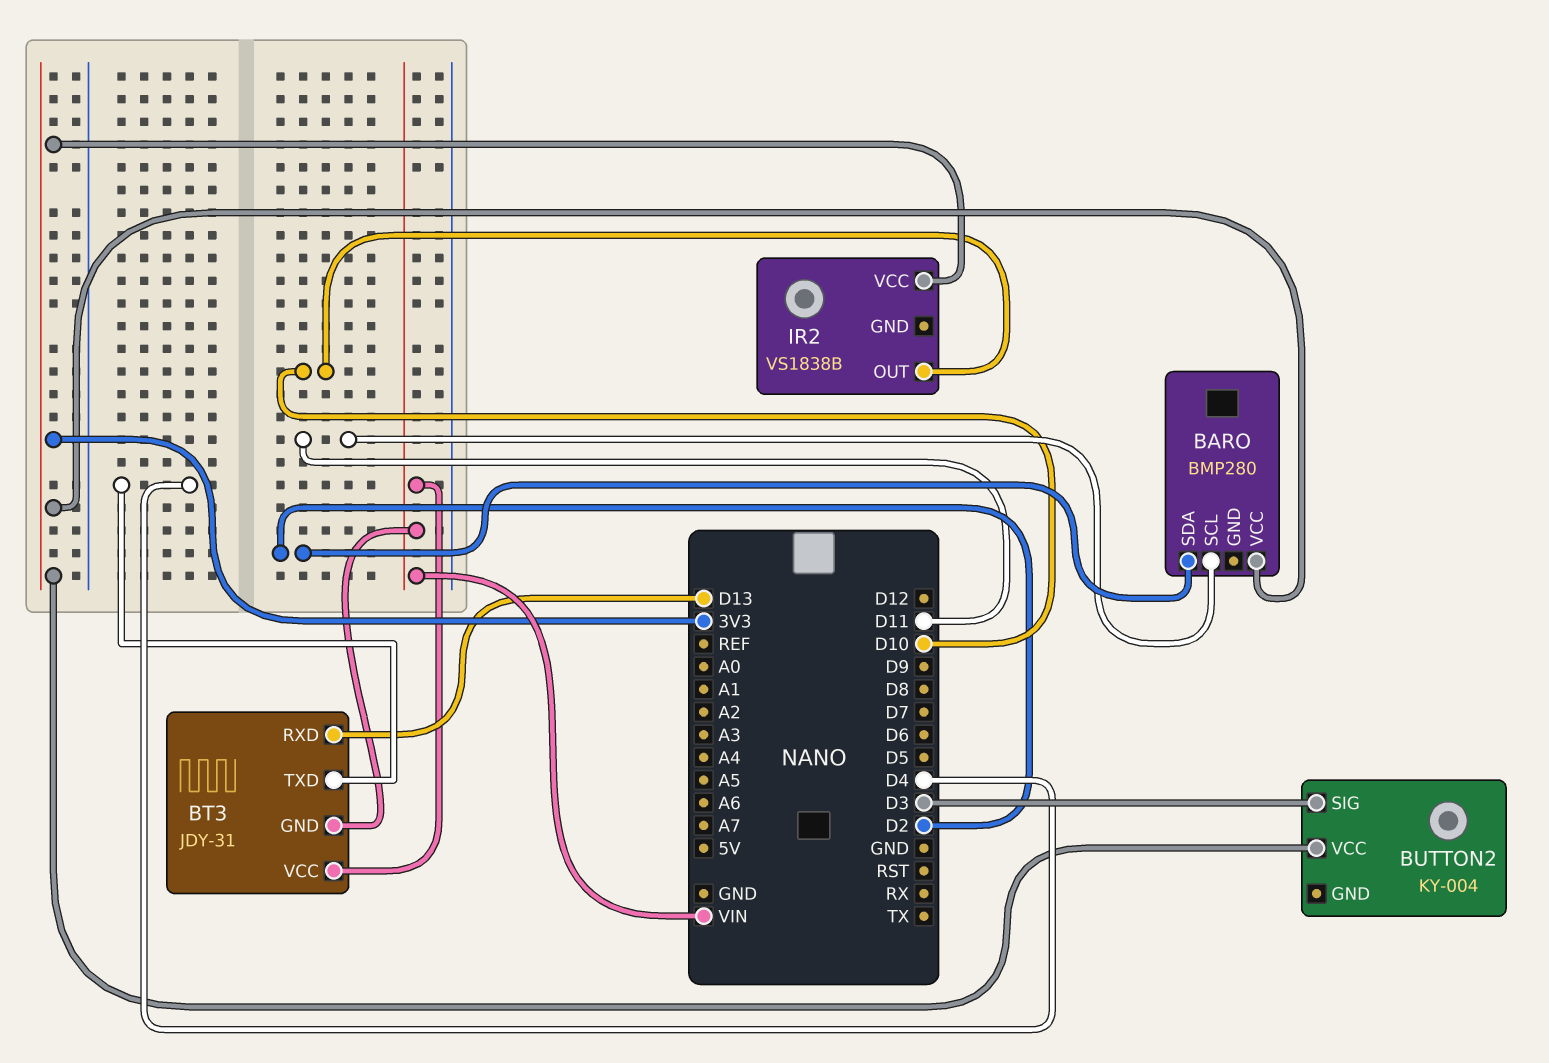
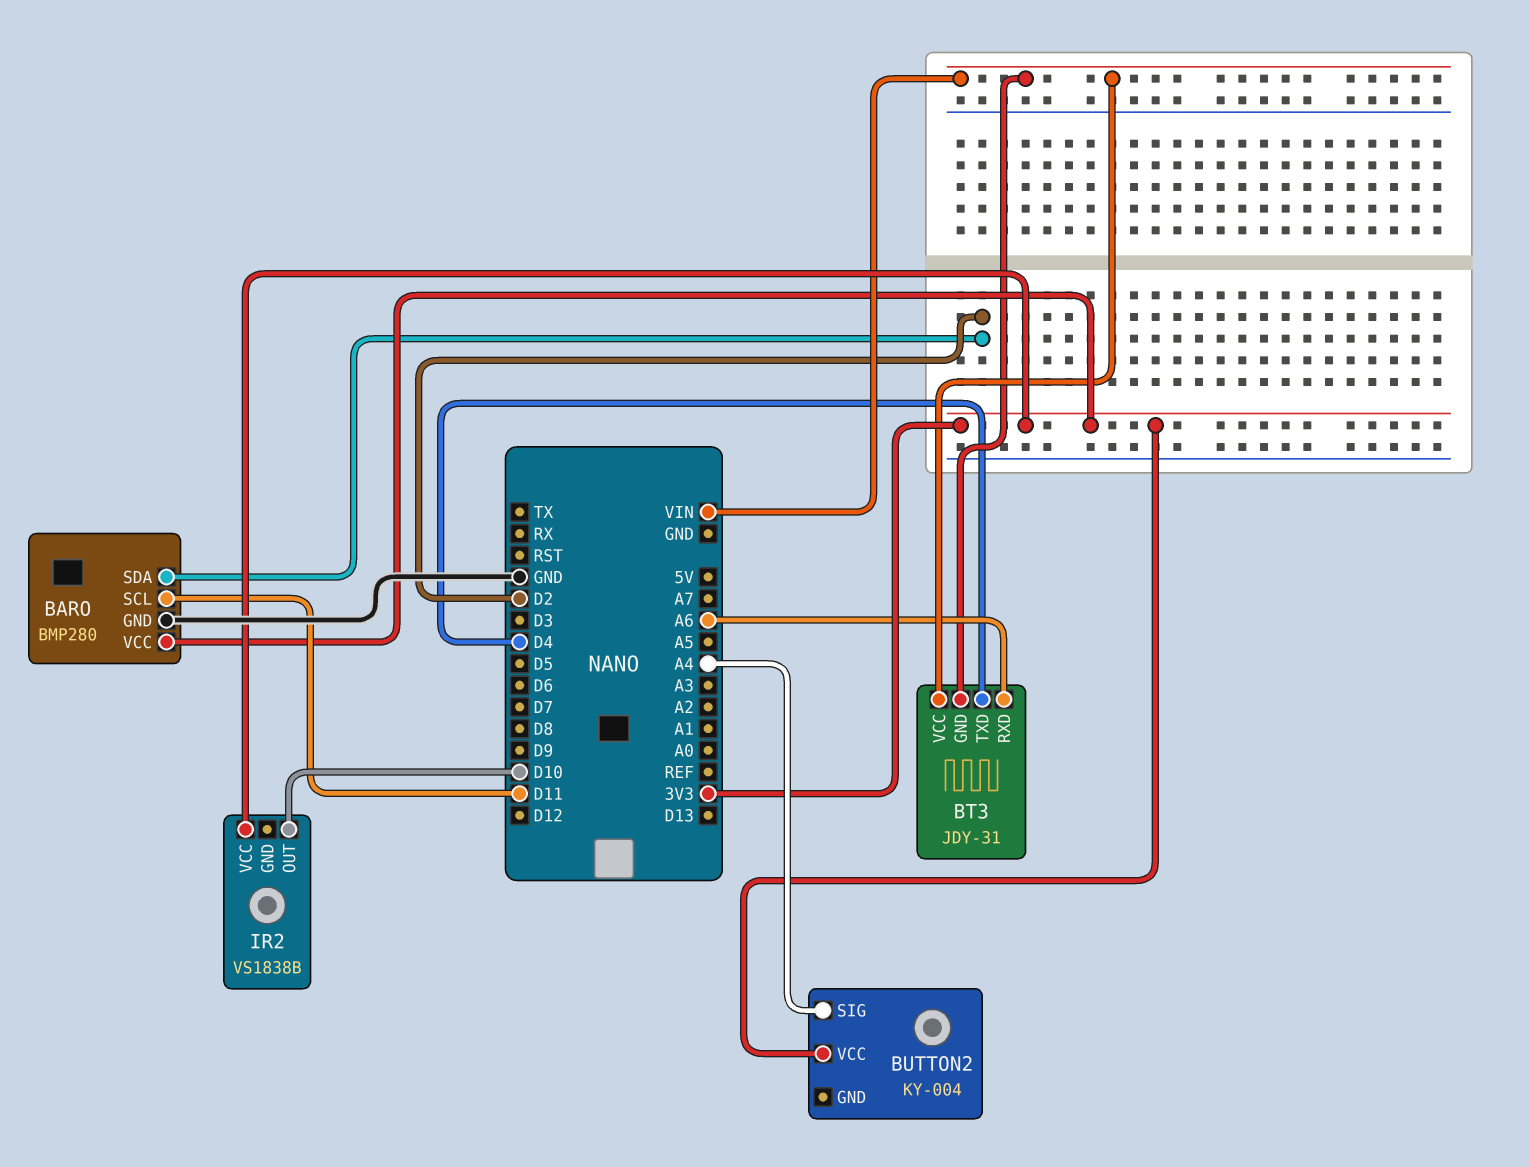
BARO pin GND: none -> GND
BT3 pin RXD: D13 -> A6
BUTTON2 pin SIG: D3 -> A4

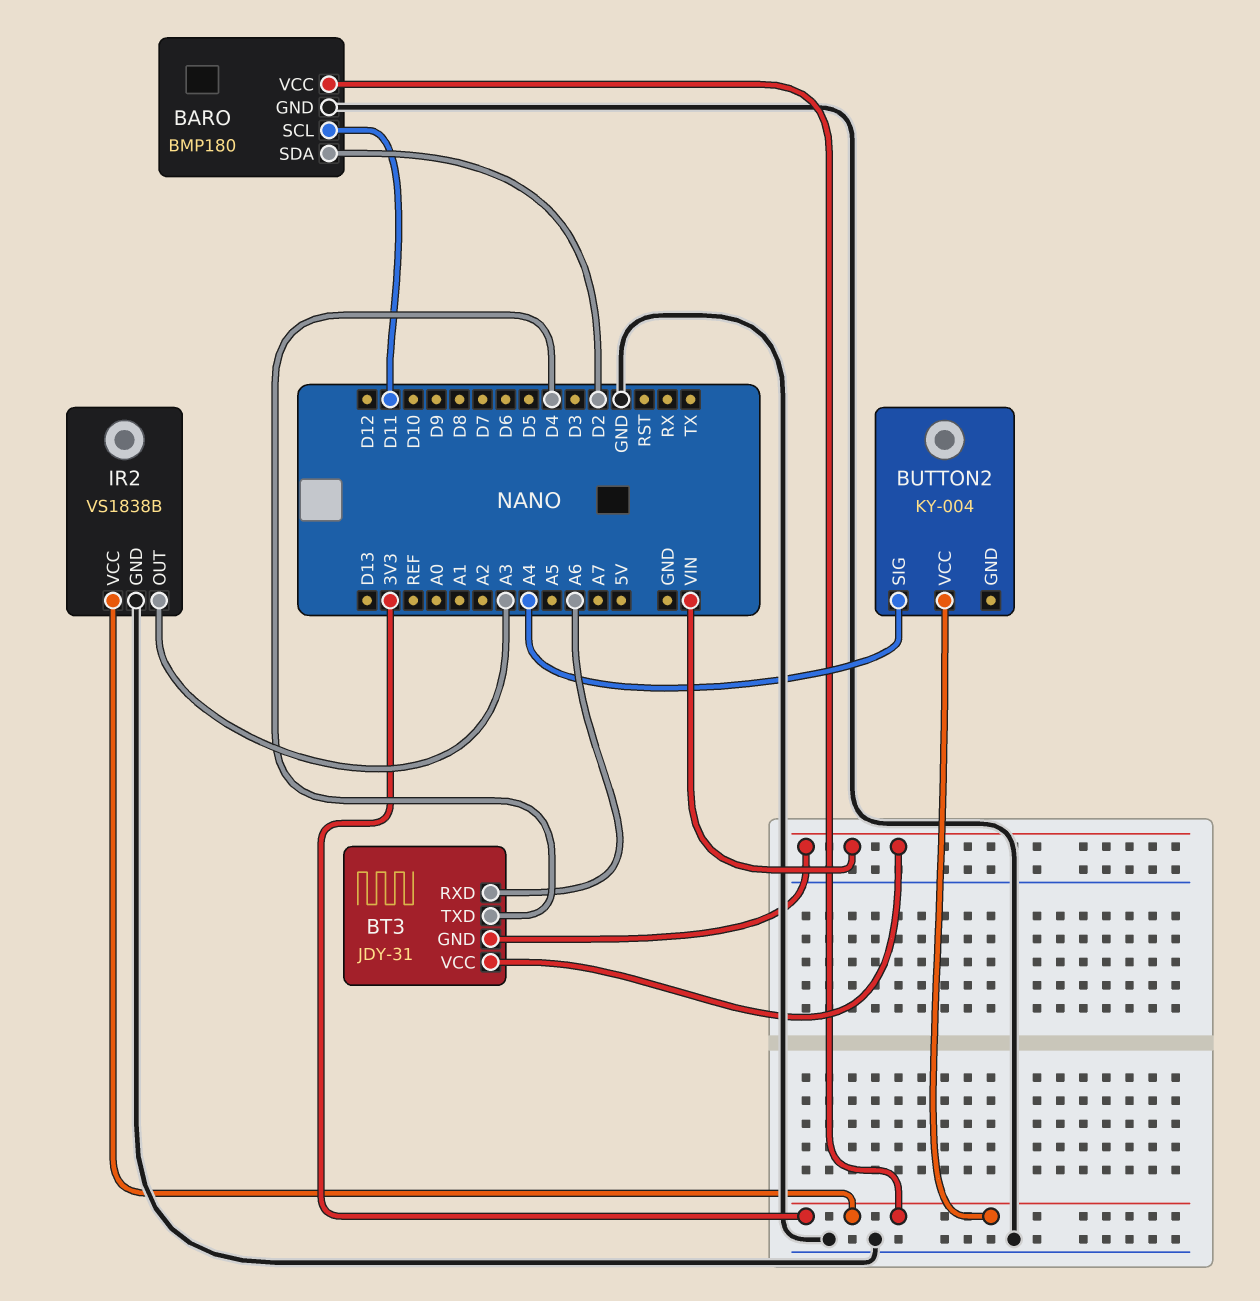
BARO: BMP280 -> BMP180
IR2 pin GND: none -> GND
IR2 pin OUT: D10 -> A3

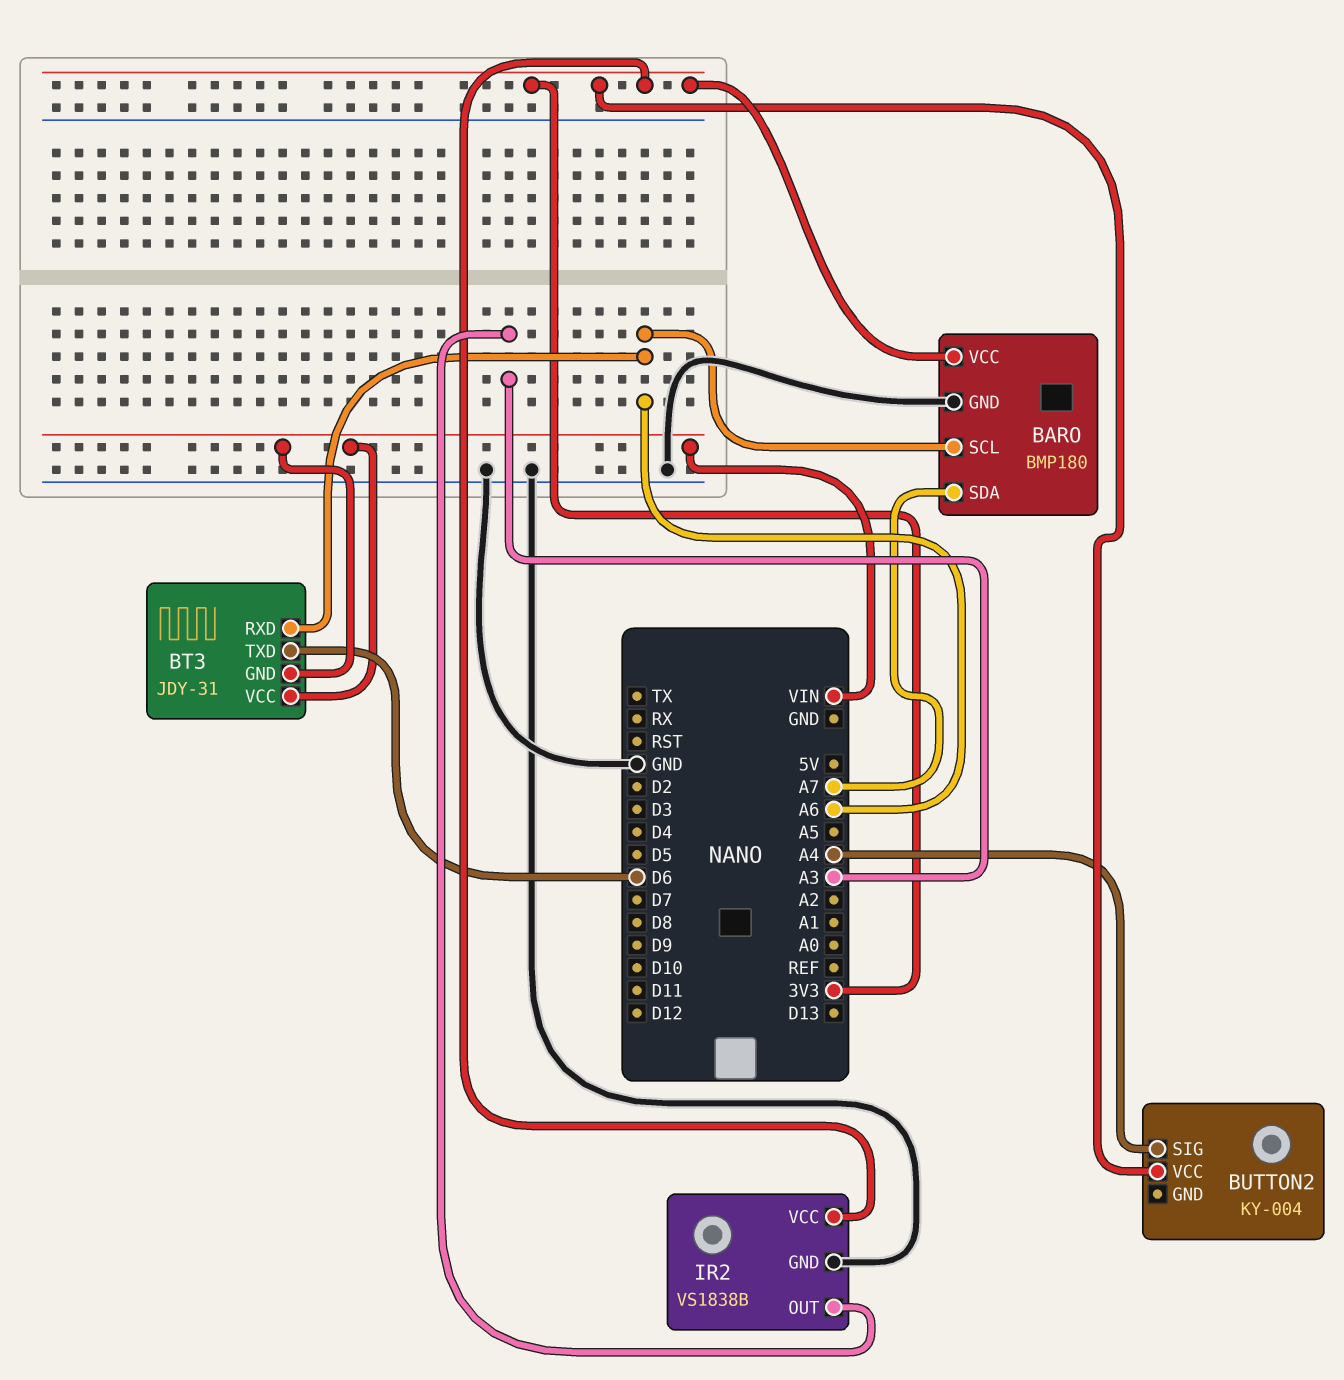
BARO pin SCL: D11 -> A6
BARO pin SDA: D2 -> A7
BT3 pin TXD: D4 -> D6

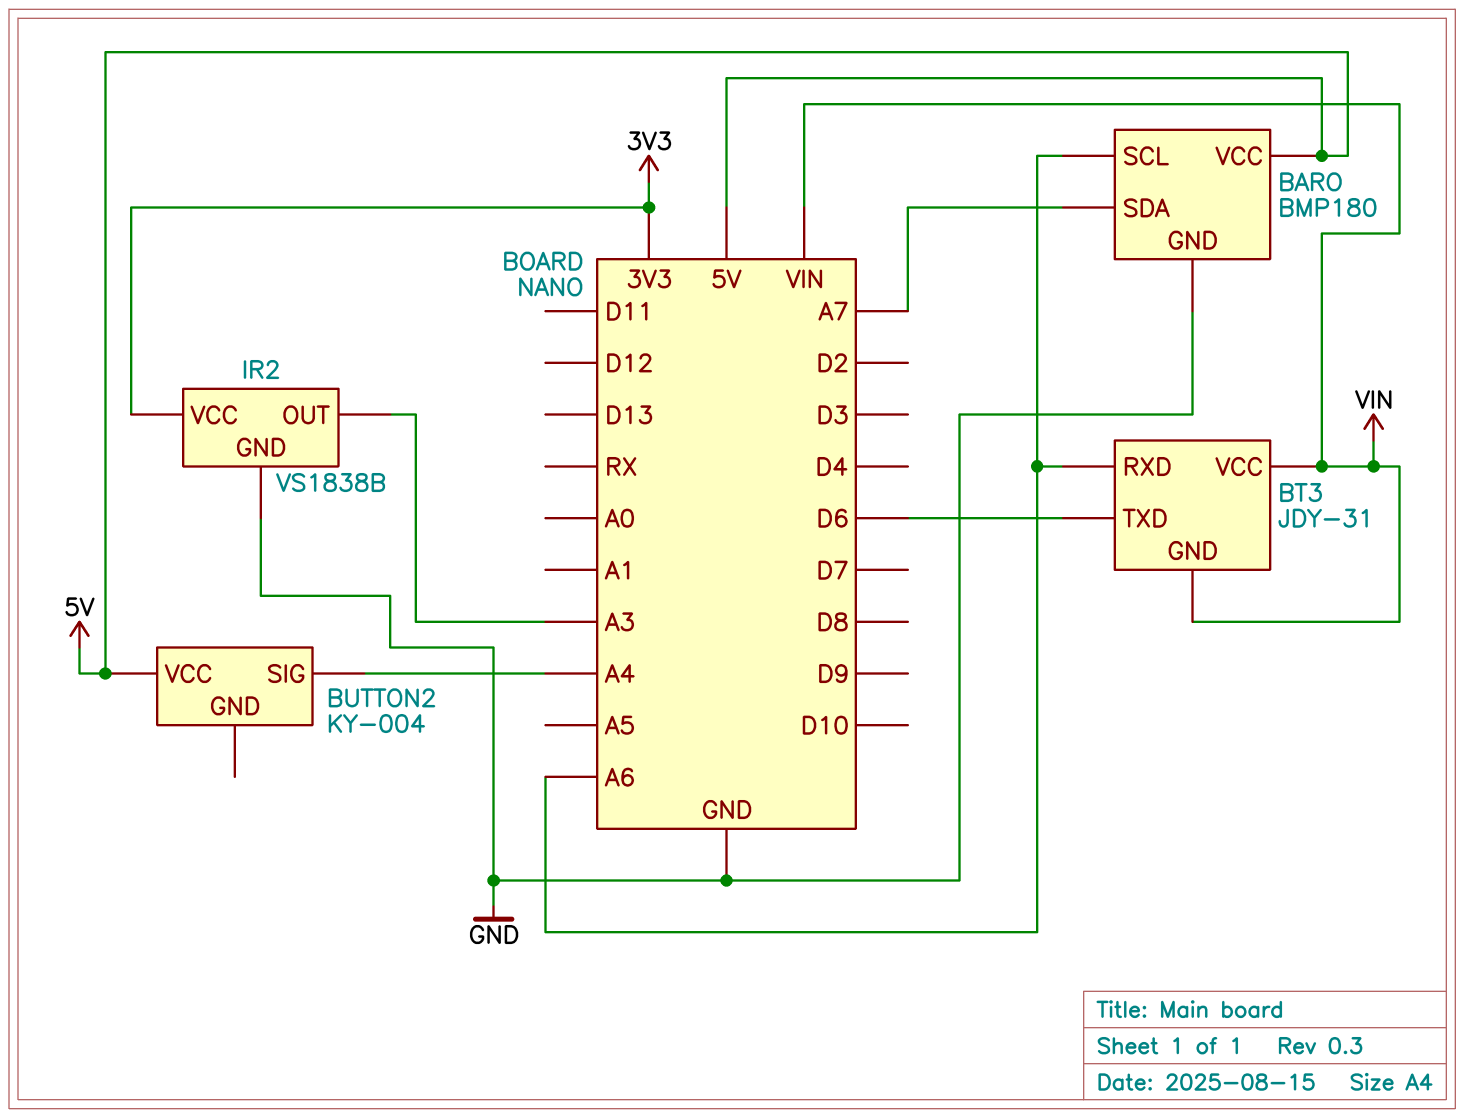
BARO pin VCC: 3V3 -> 5V
BUTTON2 pin VCC: 3V3 -> 5V

